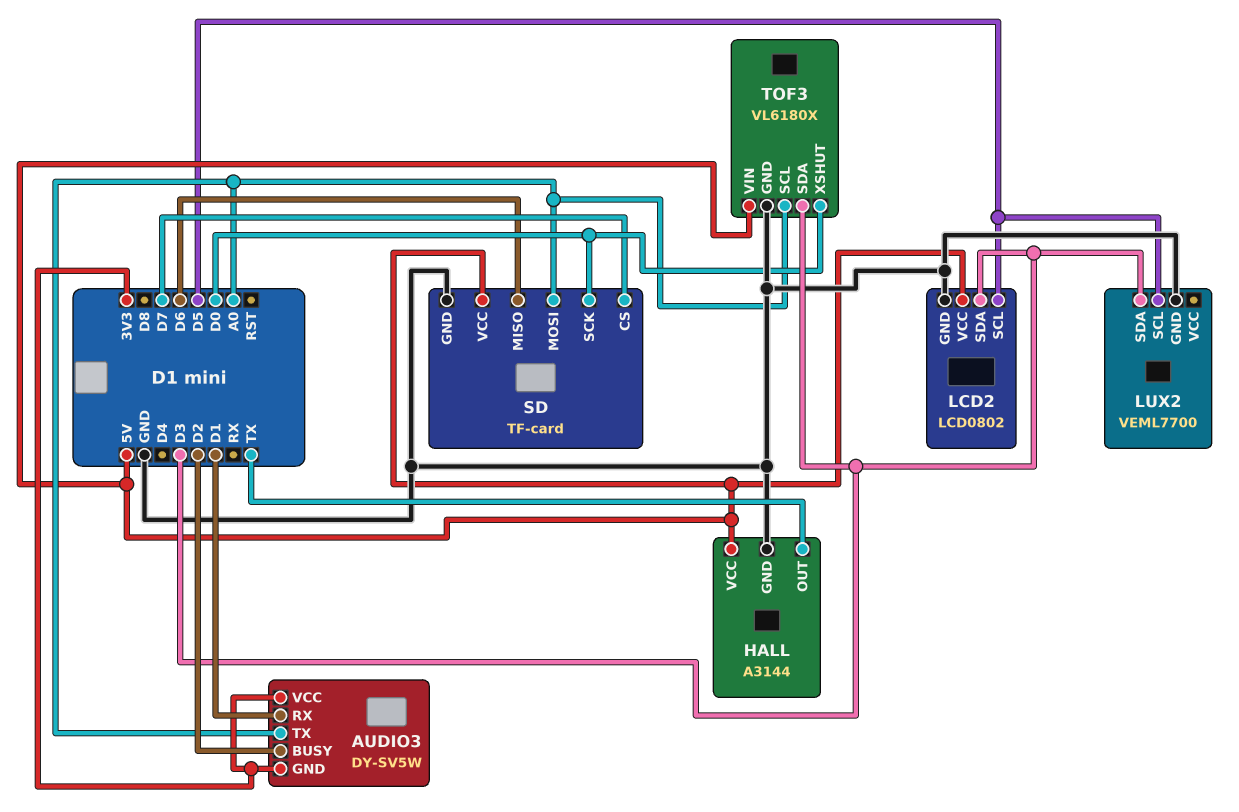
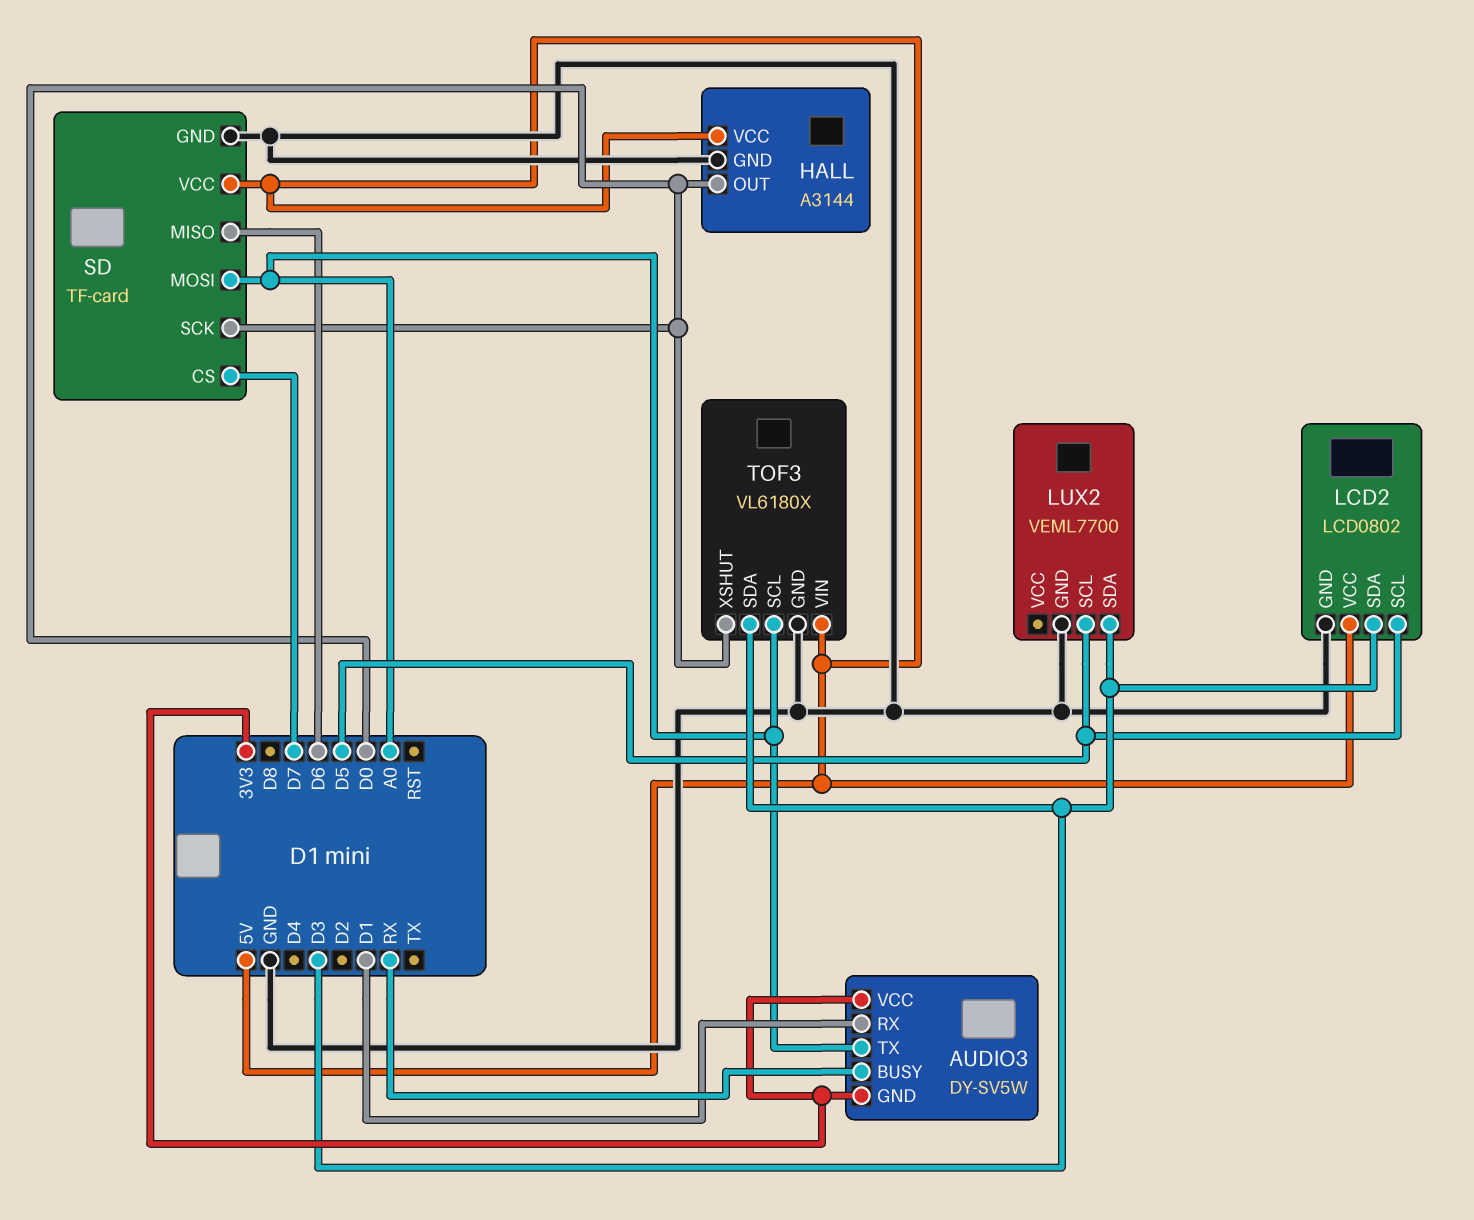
AUDIO3 pin BUSY: D2 -> RX
HALL pin OUT: TX -> D0

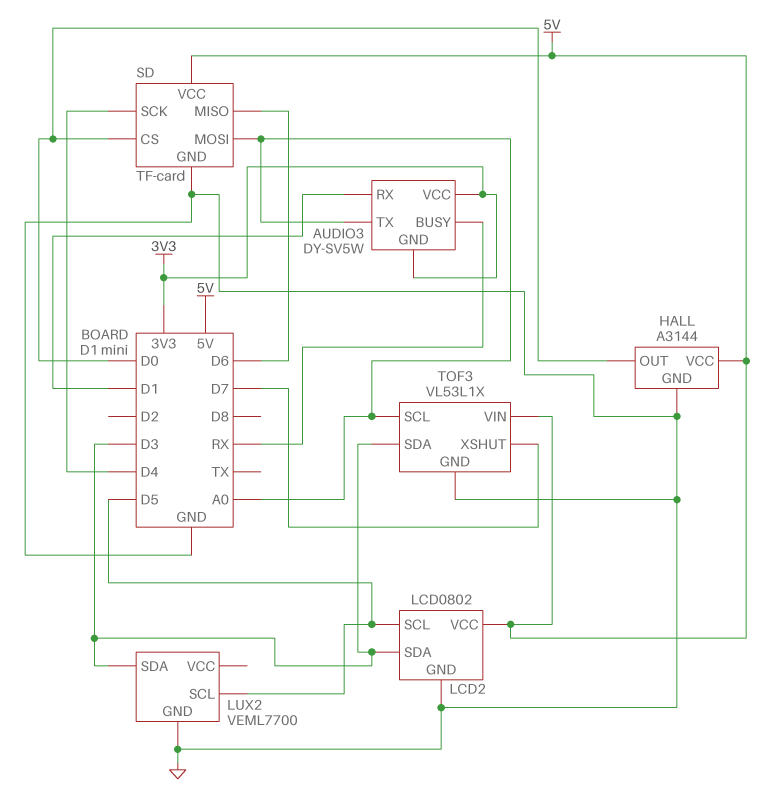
SD pin CS: D7 -> D0
SD pin SCK: D0 -> D4
TOF3: VL6180X -> VL53L1X
TOF3 pin XSHUT: D0 -> D7

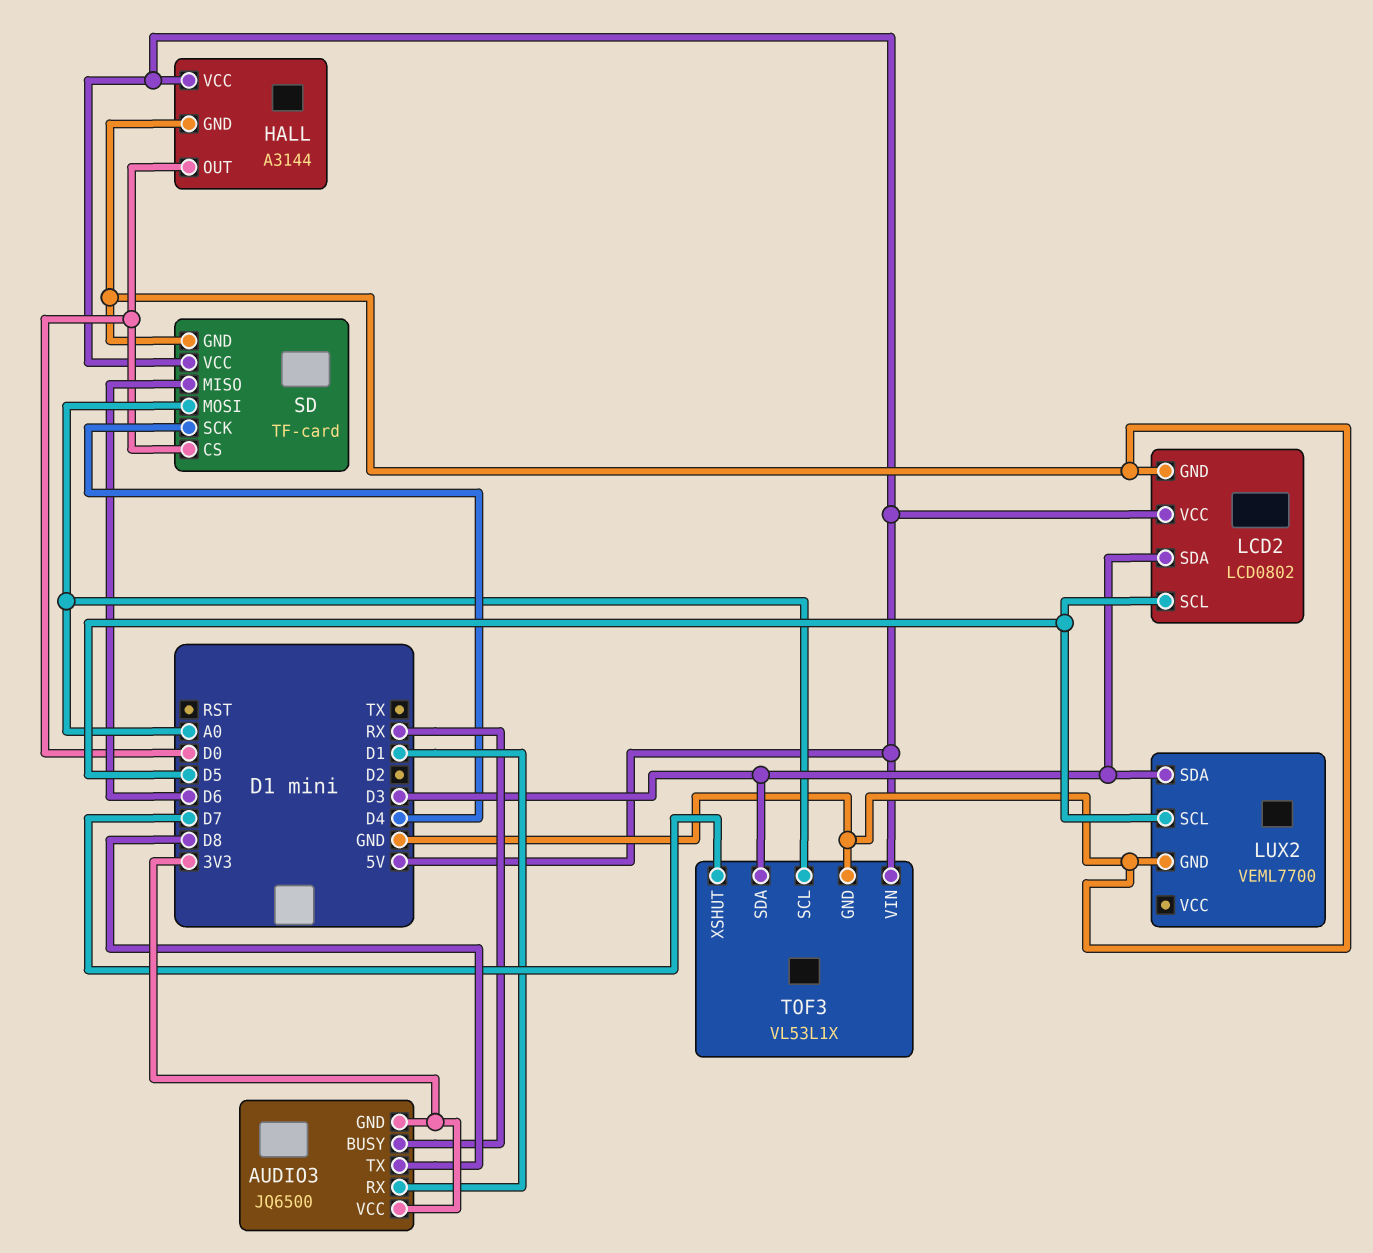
AUDIO3: DY-SV5W -> JQ6500
AUDIO3 pin TX: A0 -> D8

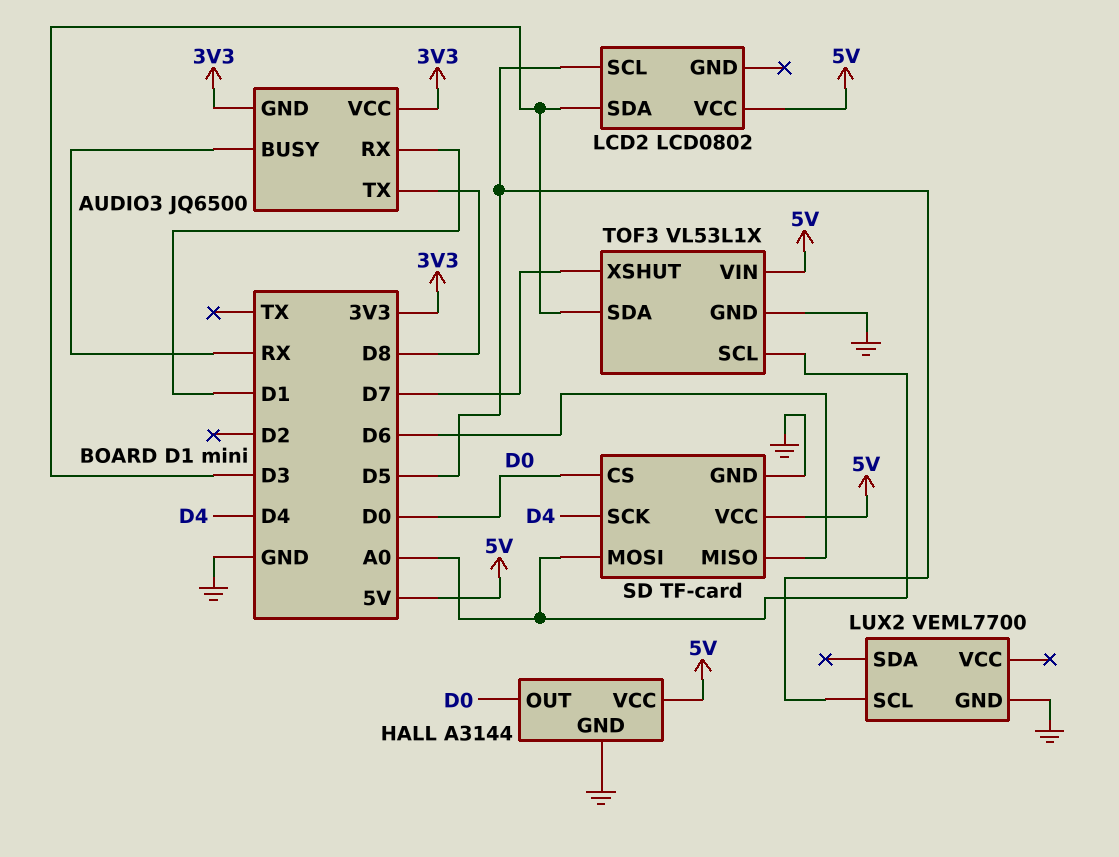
LCD2 pin GND: GND -> none
LUX2 pin SDA: D3 -> none

